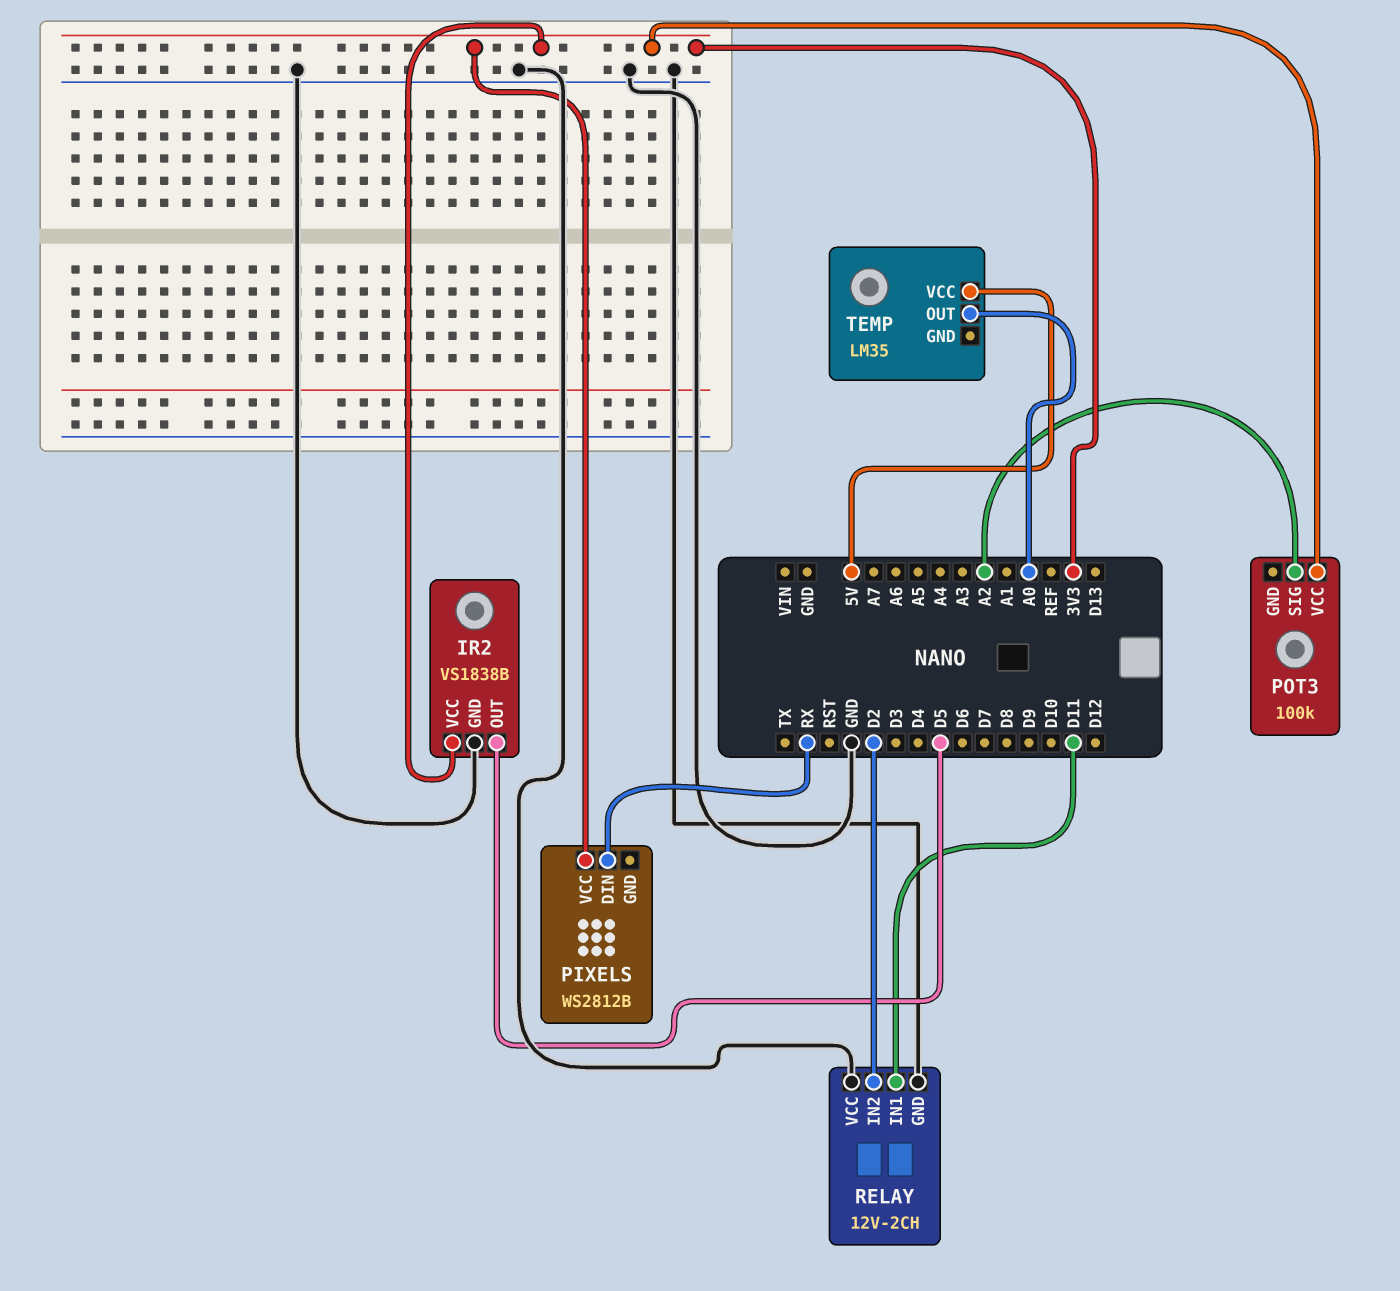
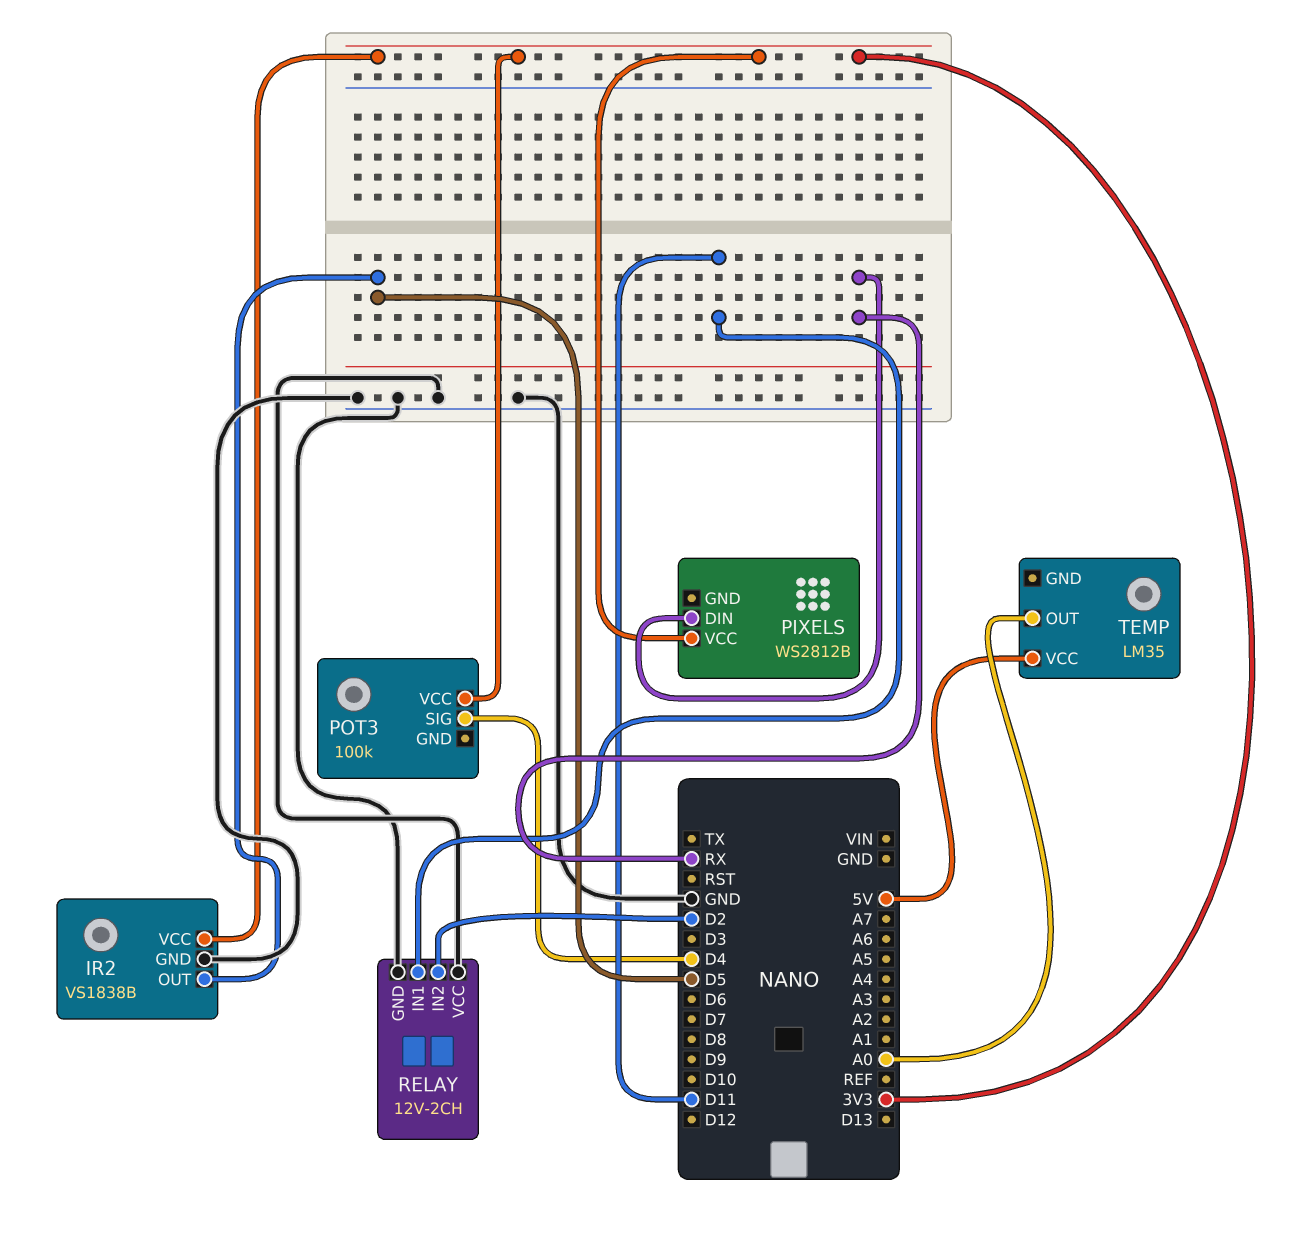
POT3 pin SIG: A2 -> D4

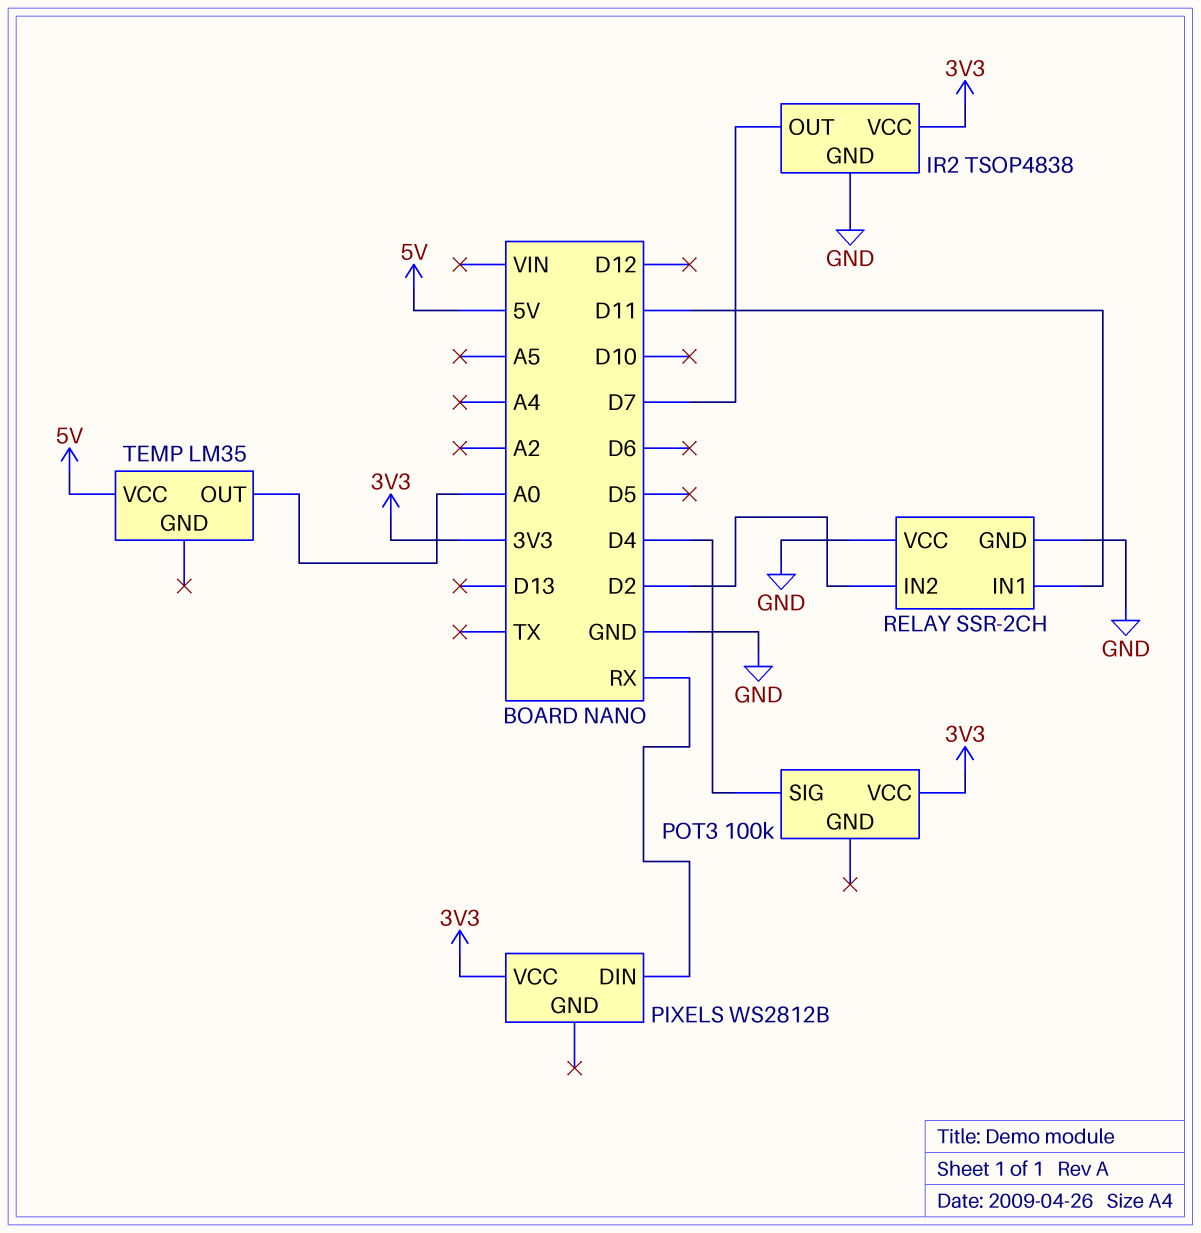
IR2: VS1838B -> TSOP4838
IR2 pin OUT: D5 -> D7
RELAY: 12V-2CH -> SSR-2CH

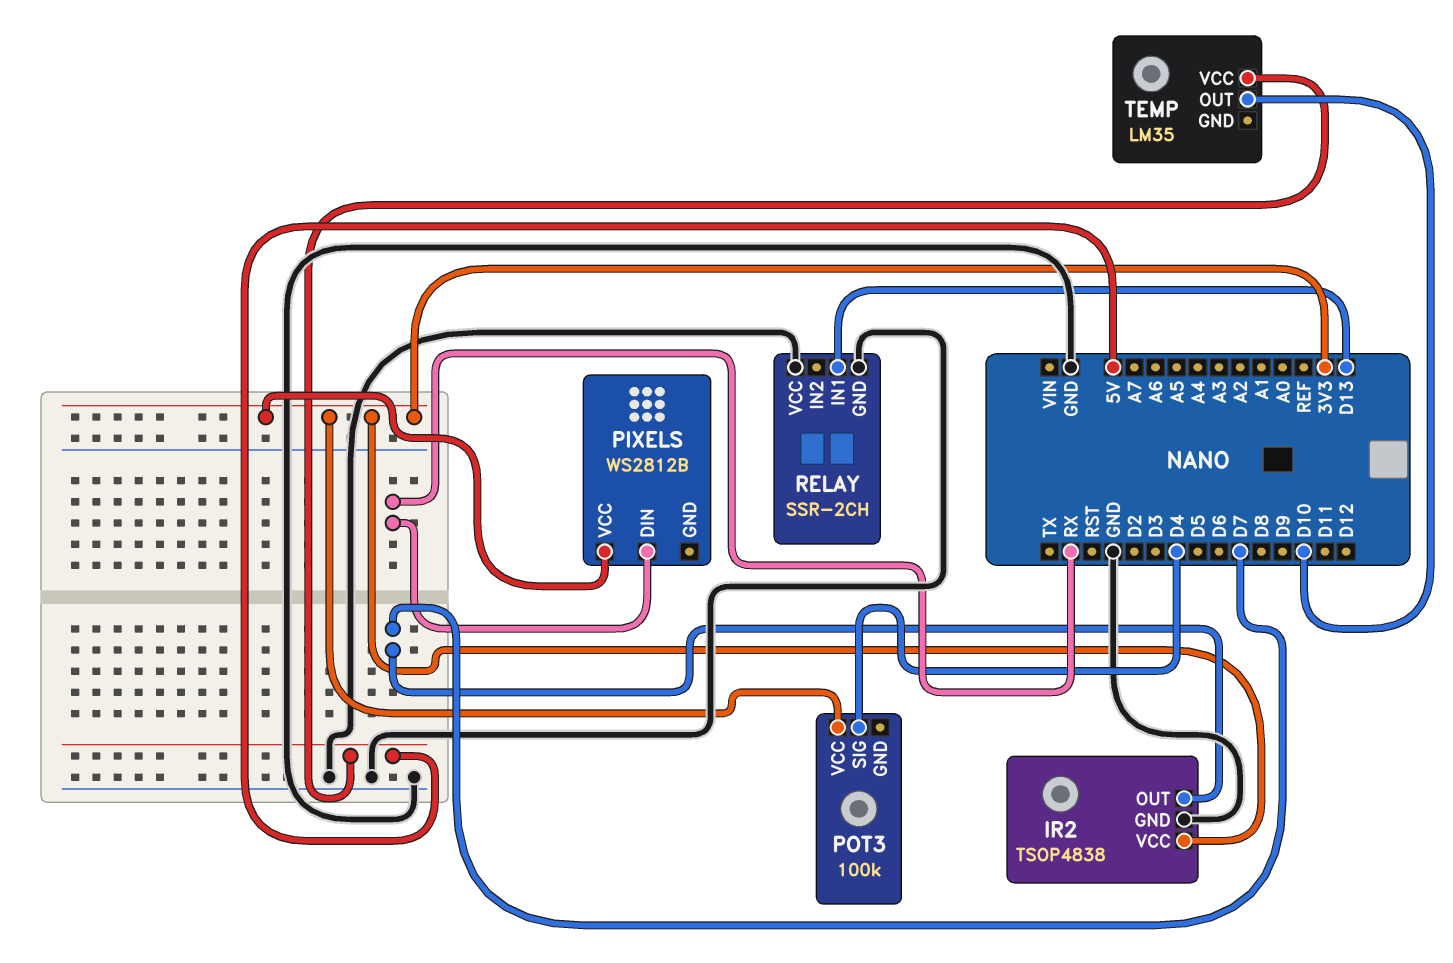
RELAY pin IN1: D11 -> D13
RELAY pin IN2: D2 -> none
TEMP pin OUT: A0 -> D10

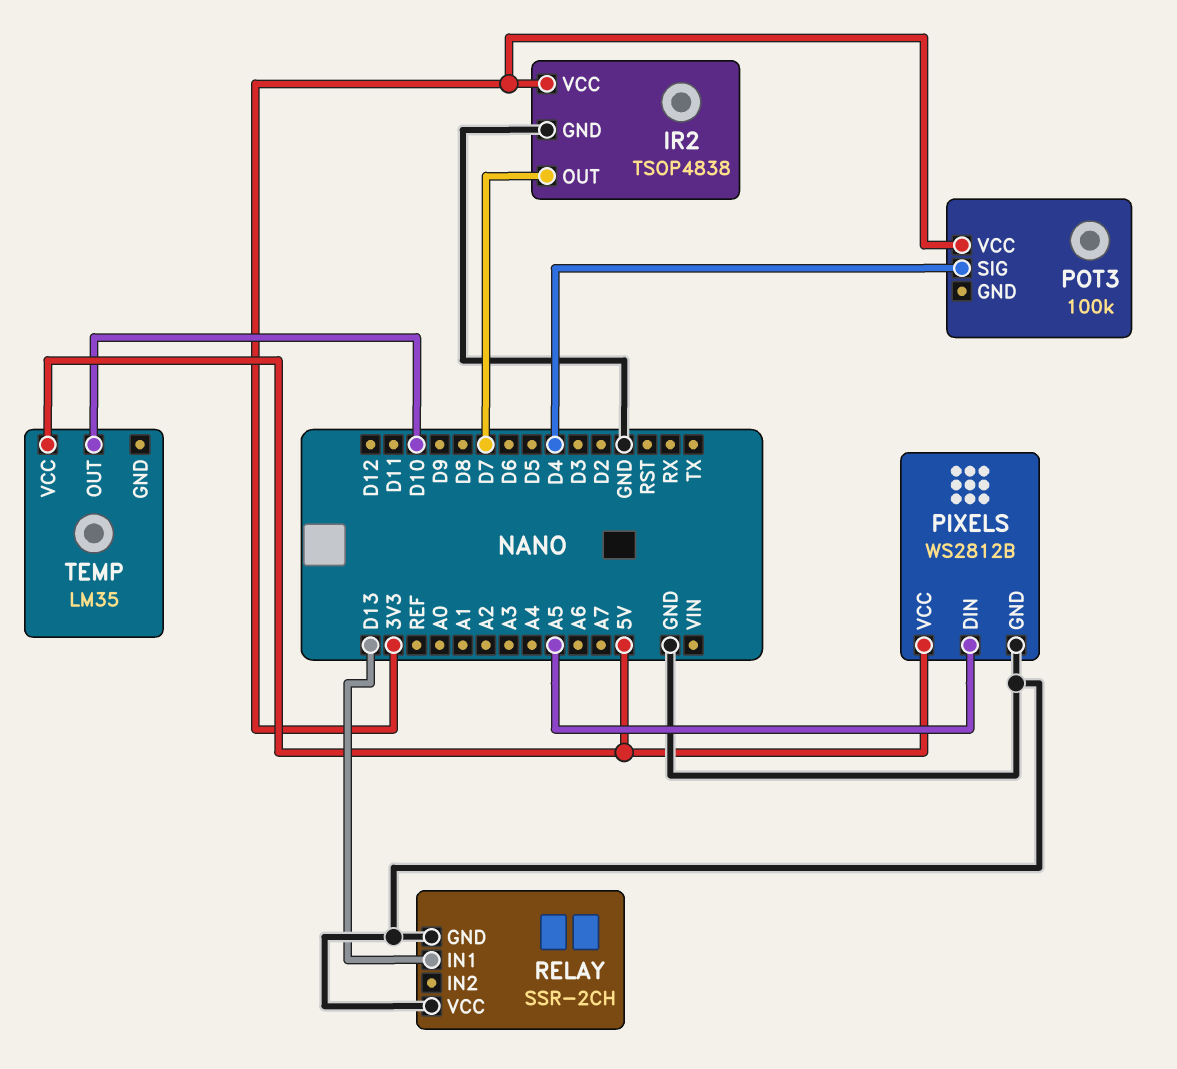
PIXELS pin DIN: RX -> A5
PIXELS pin GND: none -> GND
PIXELS pin VCC: 3V3 -> 5V

